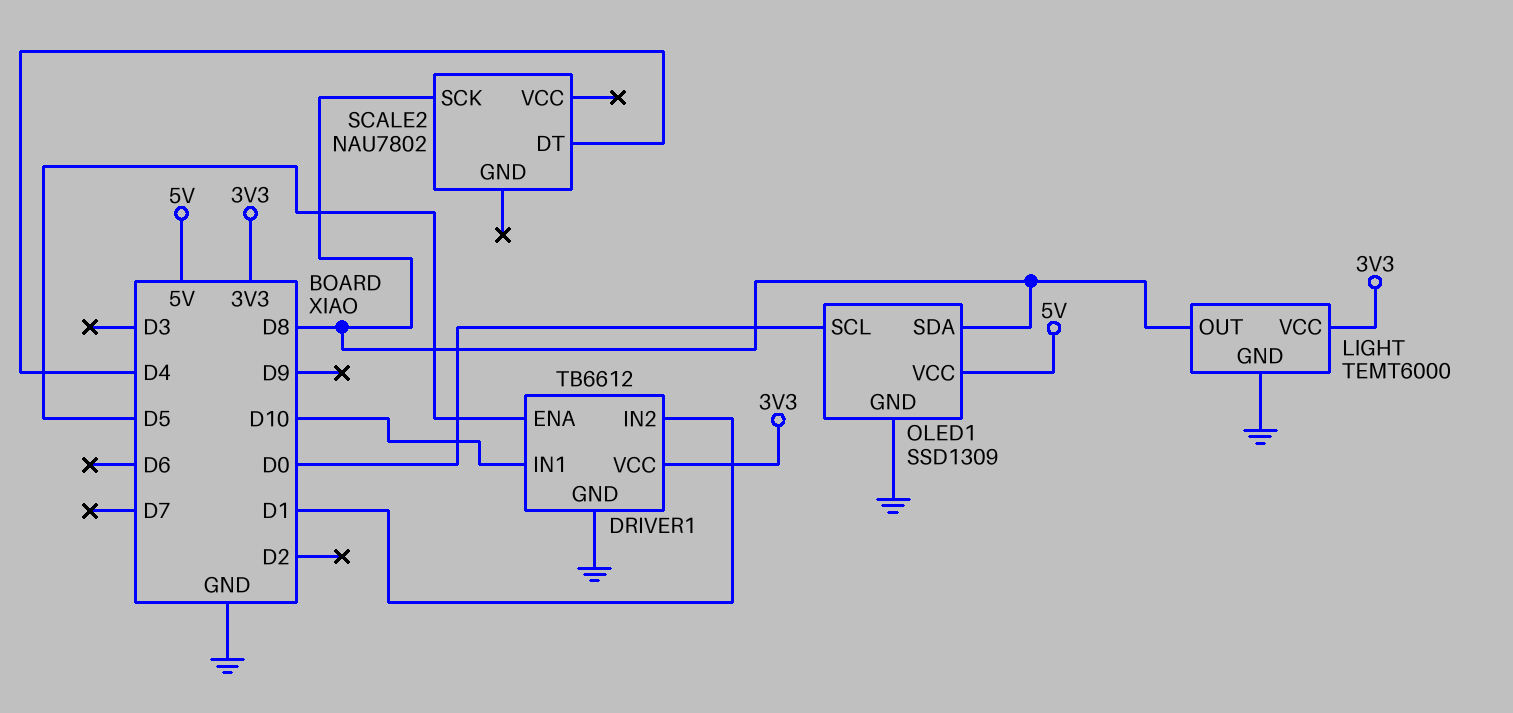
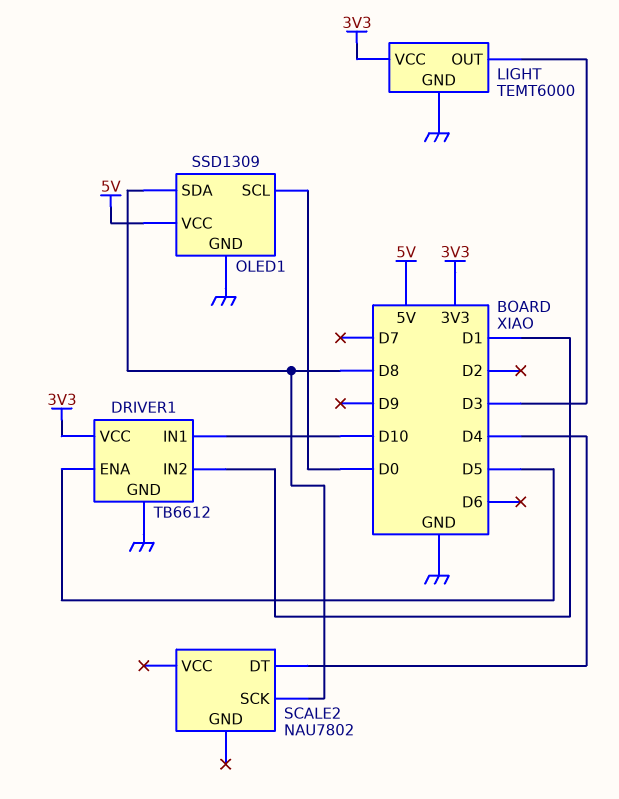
LIGHT pin OUT: D8 -> D3

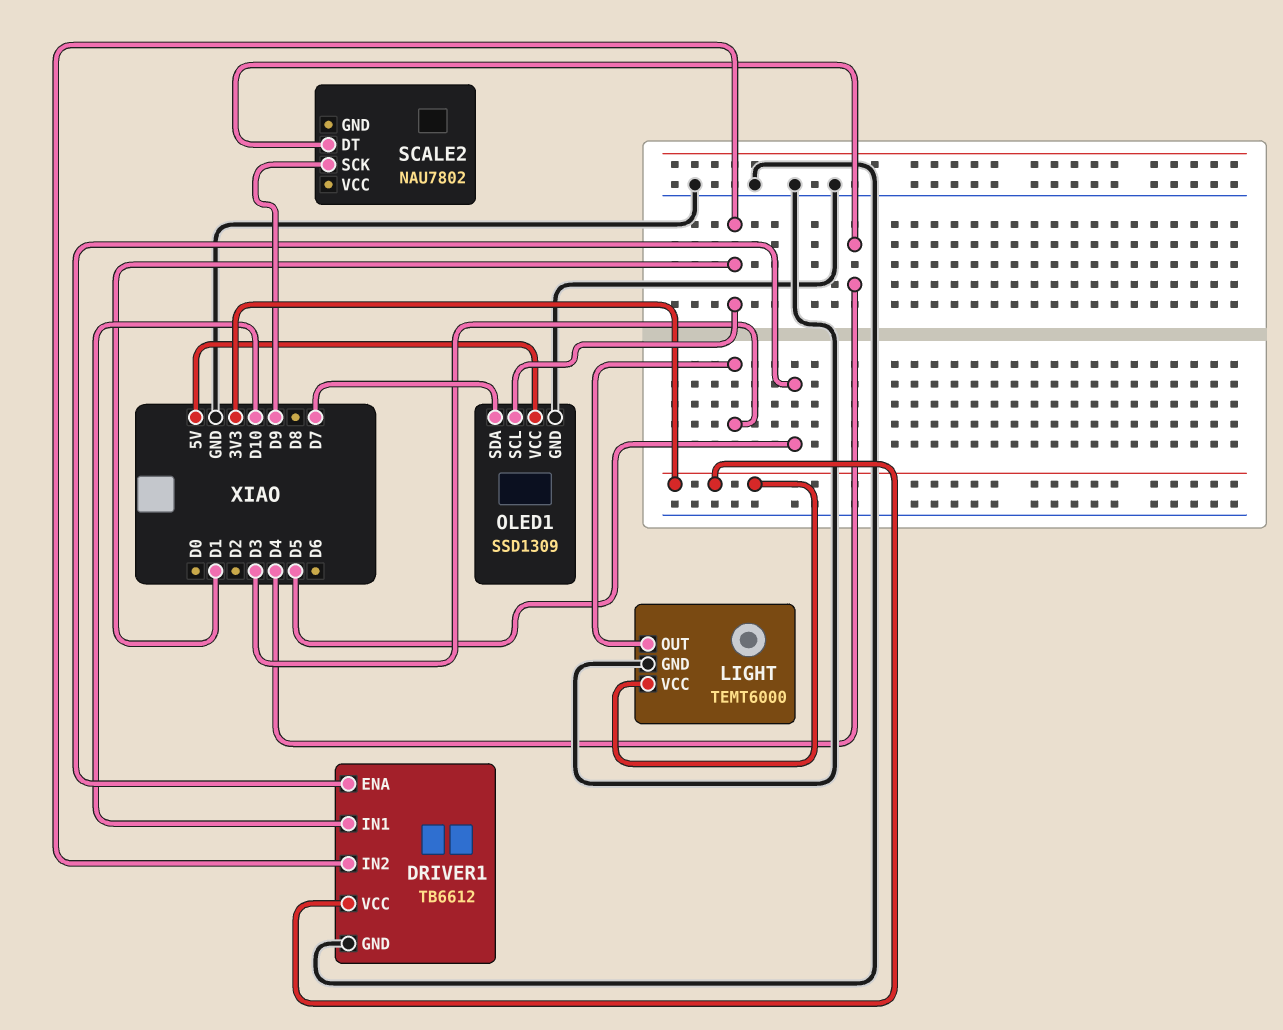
OLED1 pin SCL: D0 -> D1
OLED1 pin SDA: D8 -> D7
SCALE2 pin SCK: D8 -> D9

